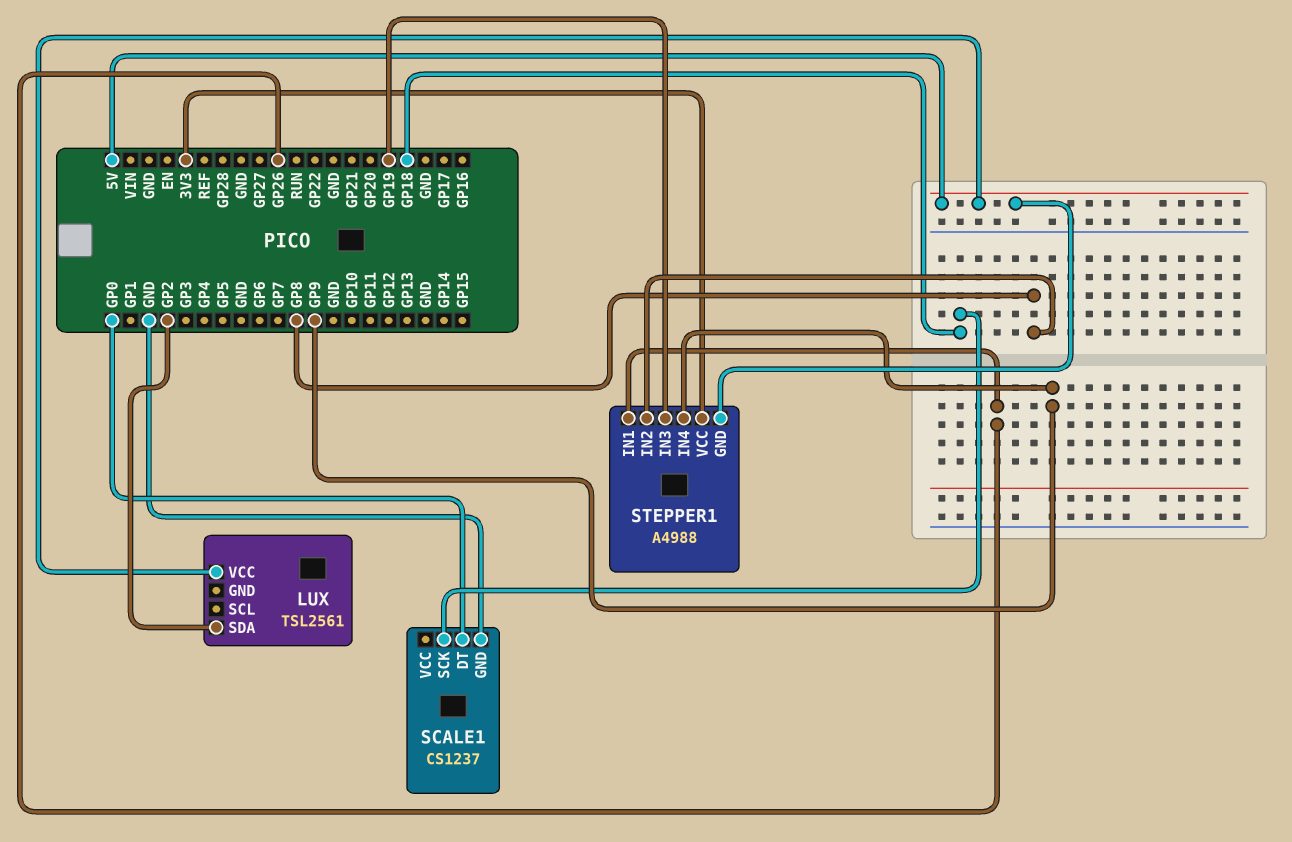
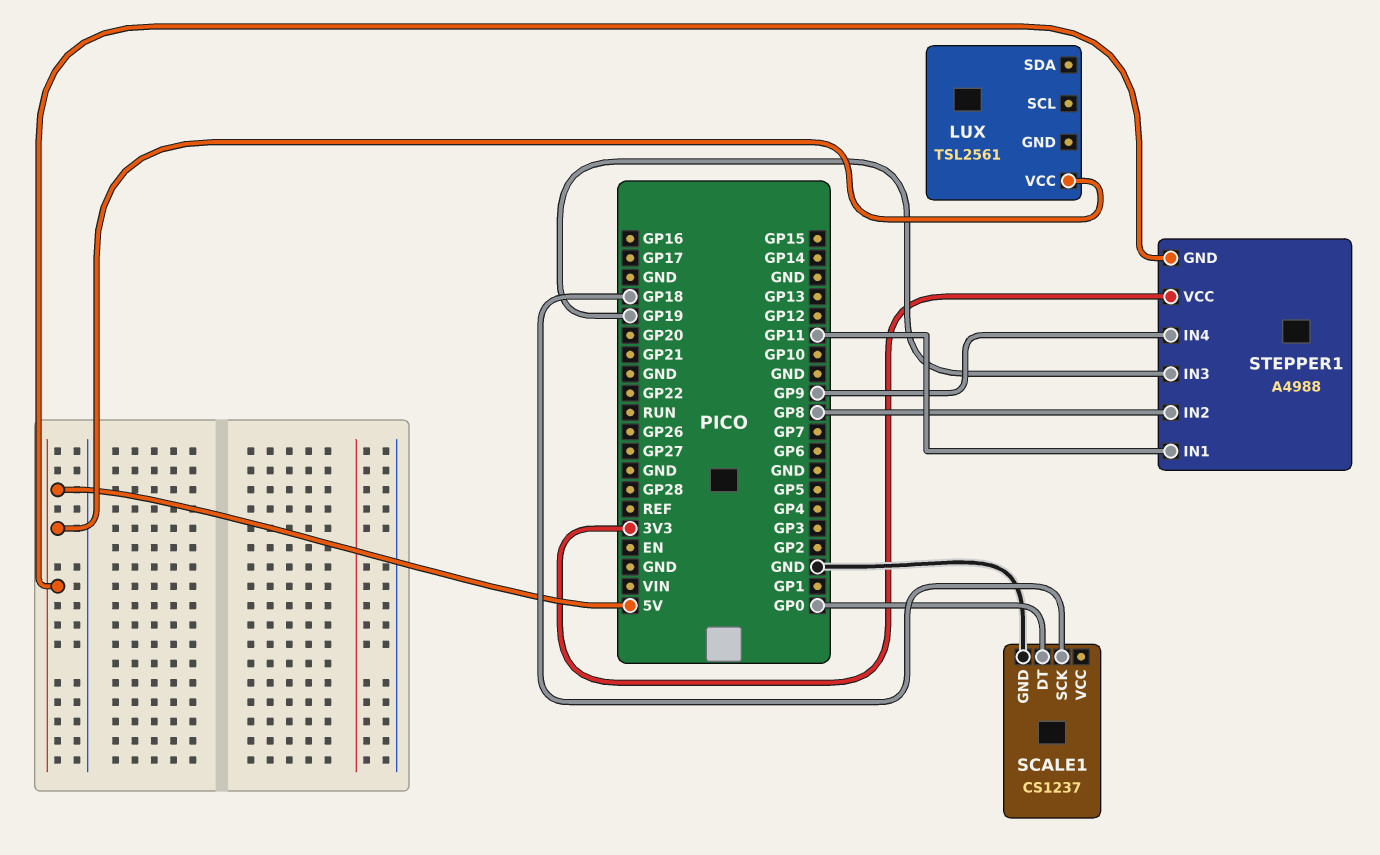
LUX pin SDA: GP2 -> none
STEPPER1 pin IN1: GP26 -> GP11

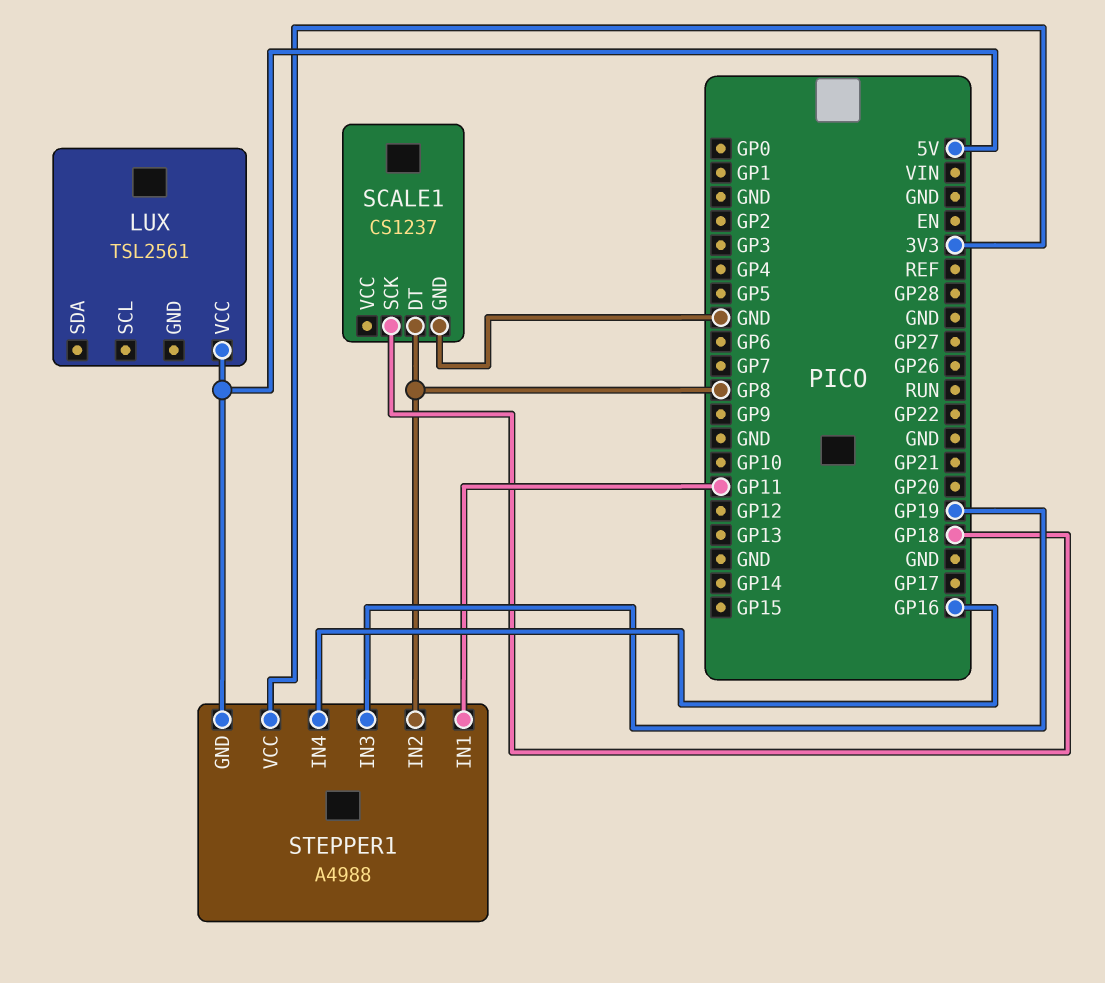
SCALE1 pin DT: GP0 -> GP8
STEPPER1 pin IN4: GP9 -> GP16

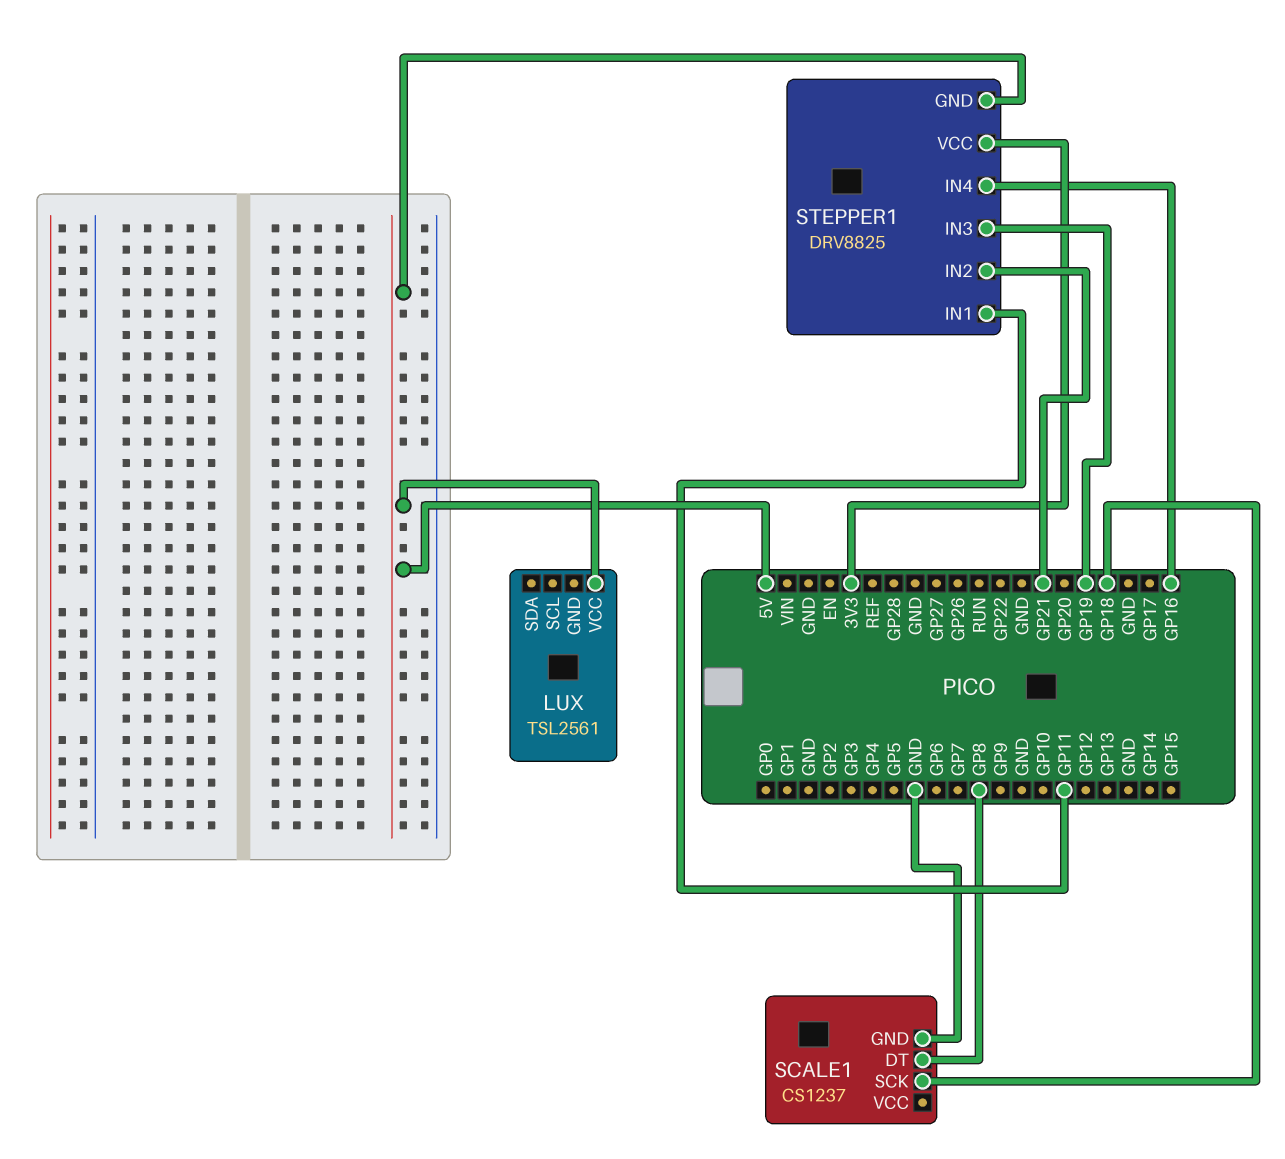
STEPPER1: A4988 -> DRV8825
STEPPER1 pin IN2: GP8 -> GP21

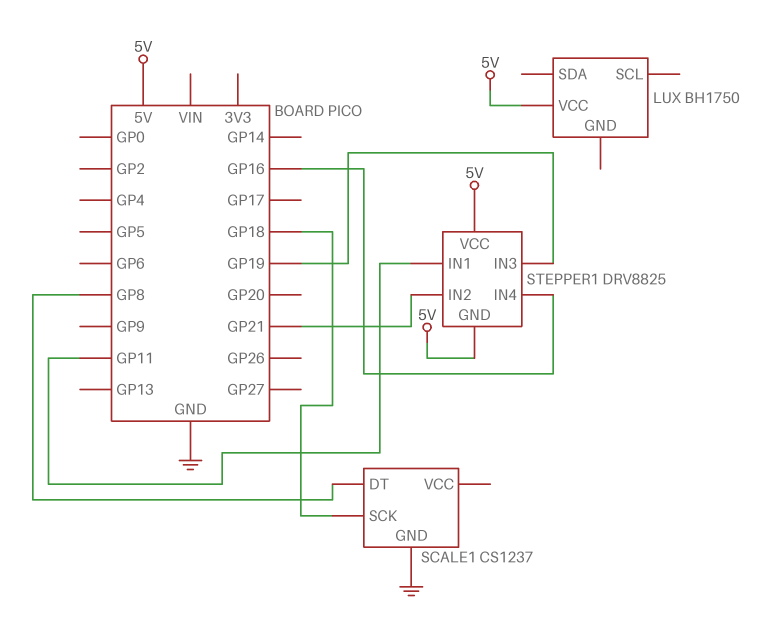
LUX: TSL2561 -> BH1750
STEPPER1 pin VCC: 3V3 -> 5V

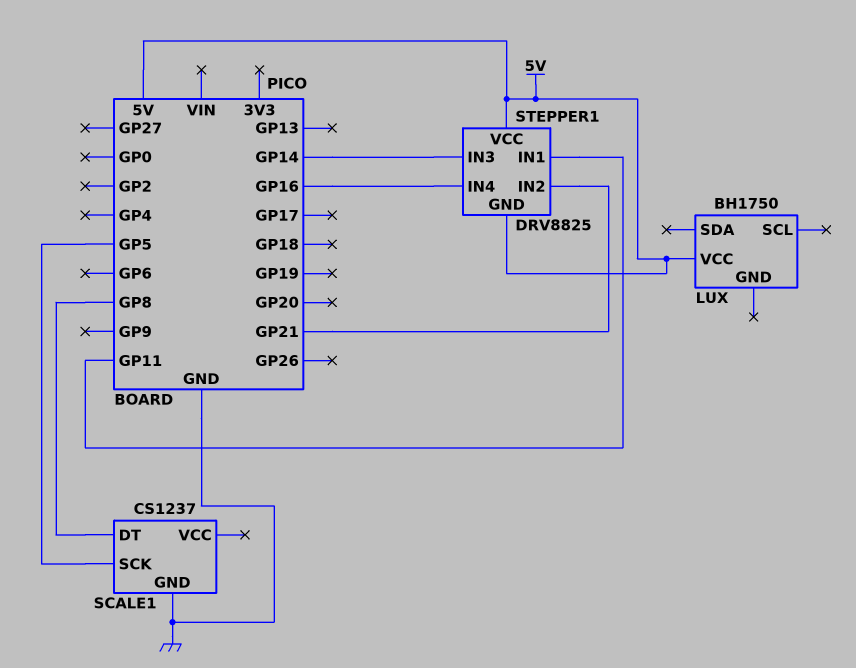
SCALE1 pin SCK: GP18 -> GP5
STEPPER1 pin IN3: GP19 -> GP14

